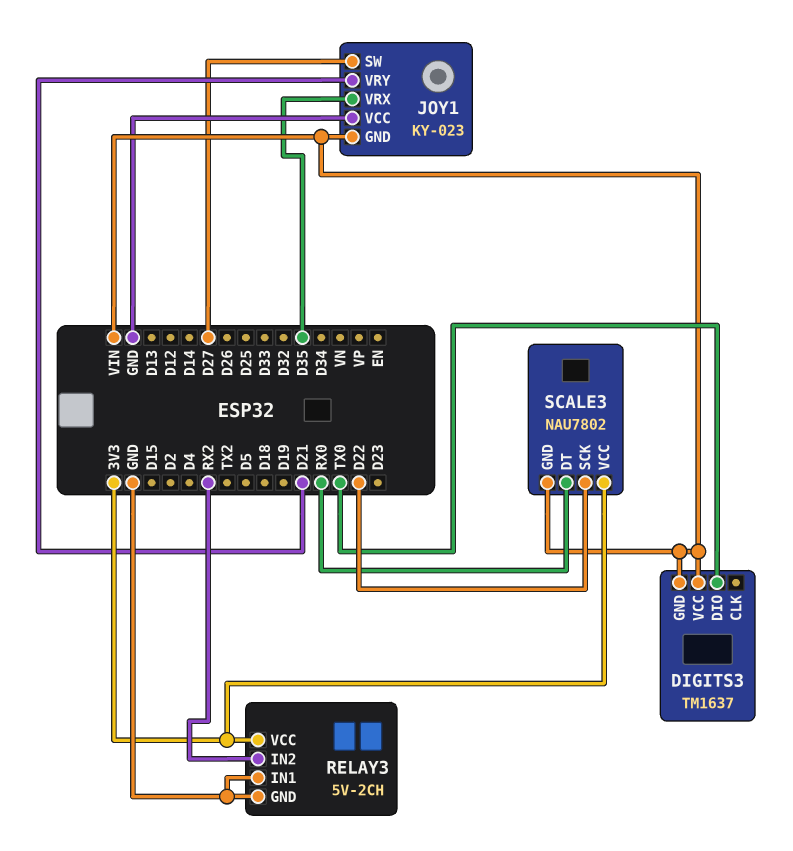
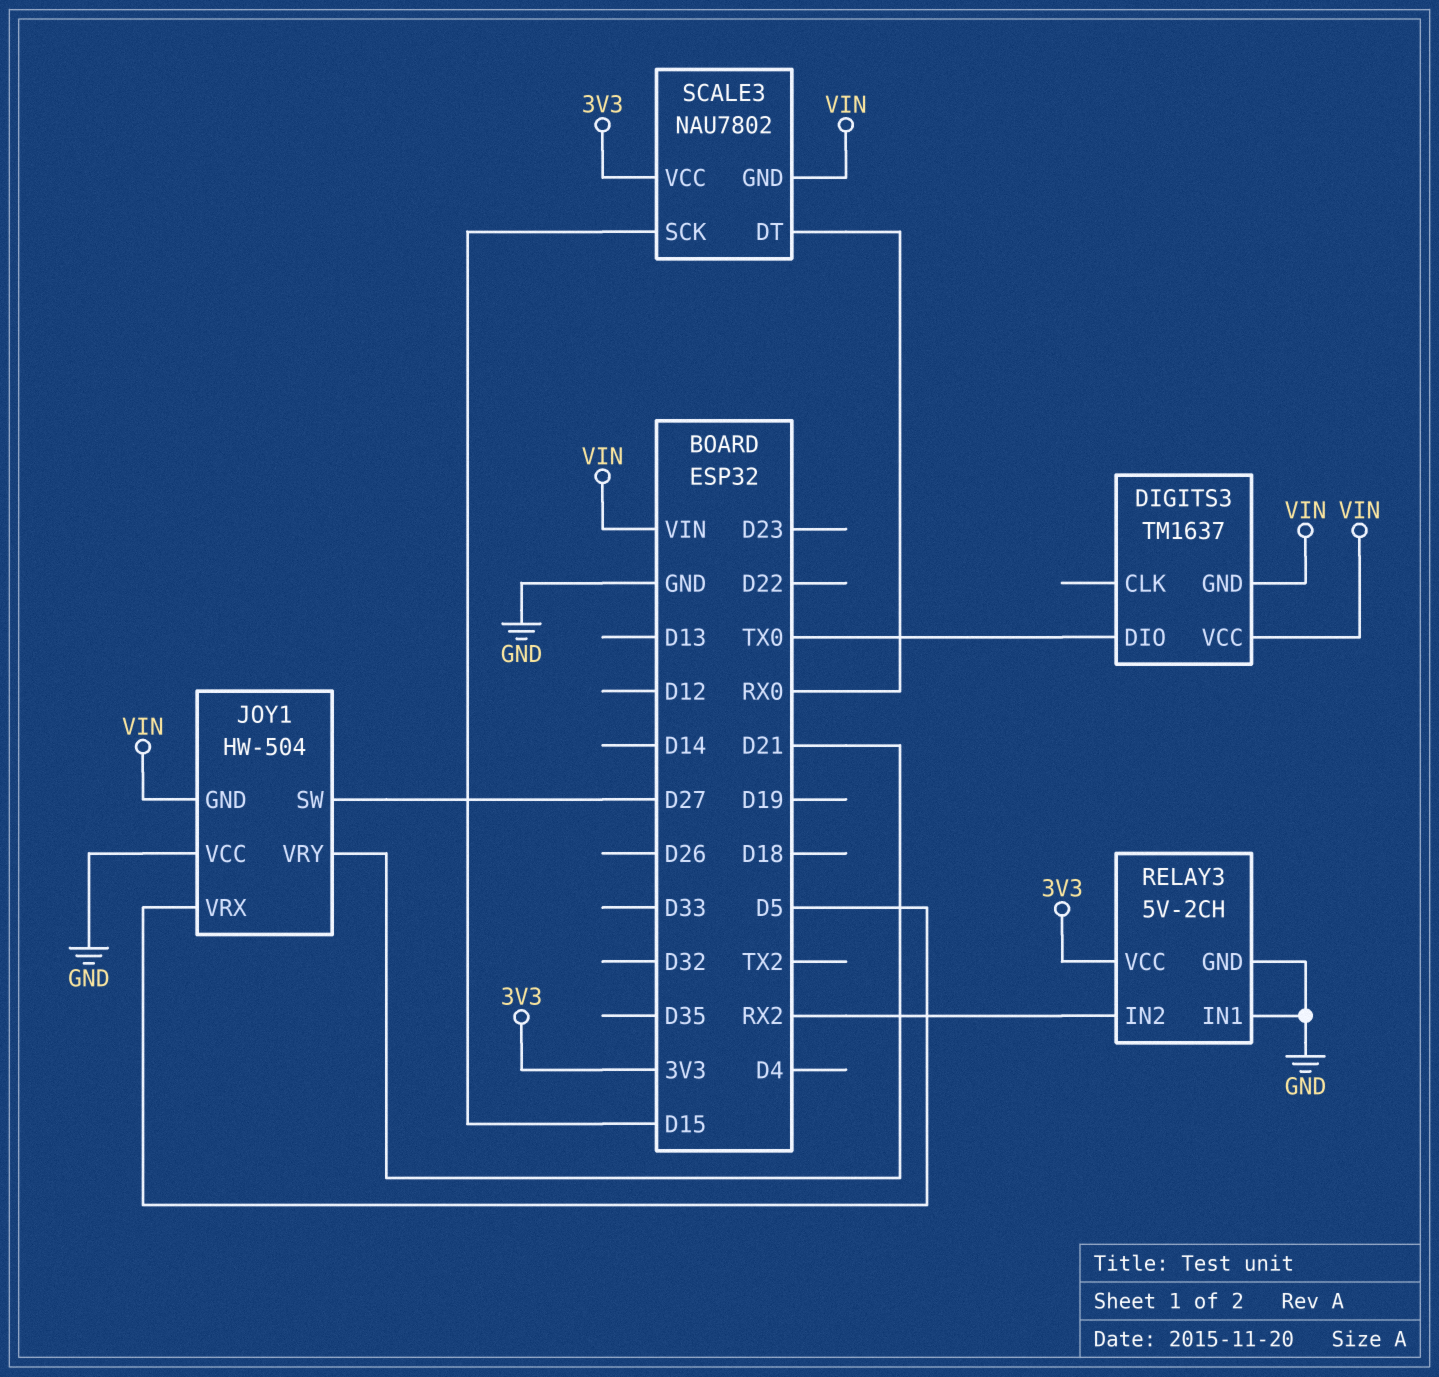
JOY1: KY-023 -> HW-504
JOY1 pin VRX: D35 -> D5
SCALE3 pin SCK: D22 -> D15

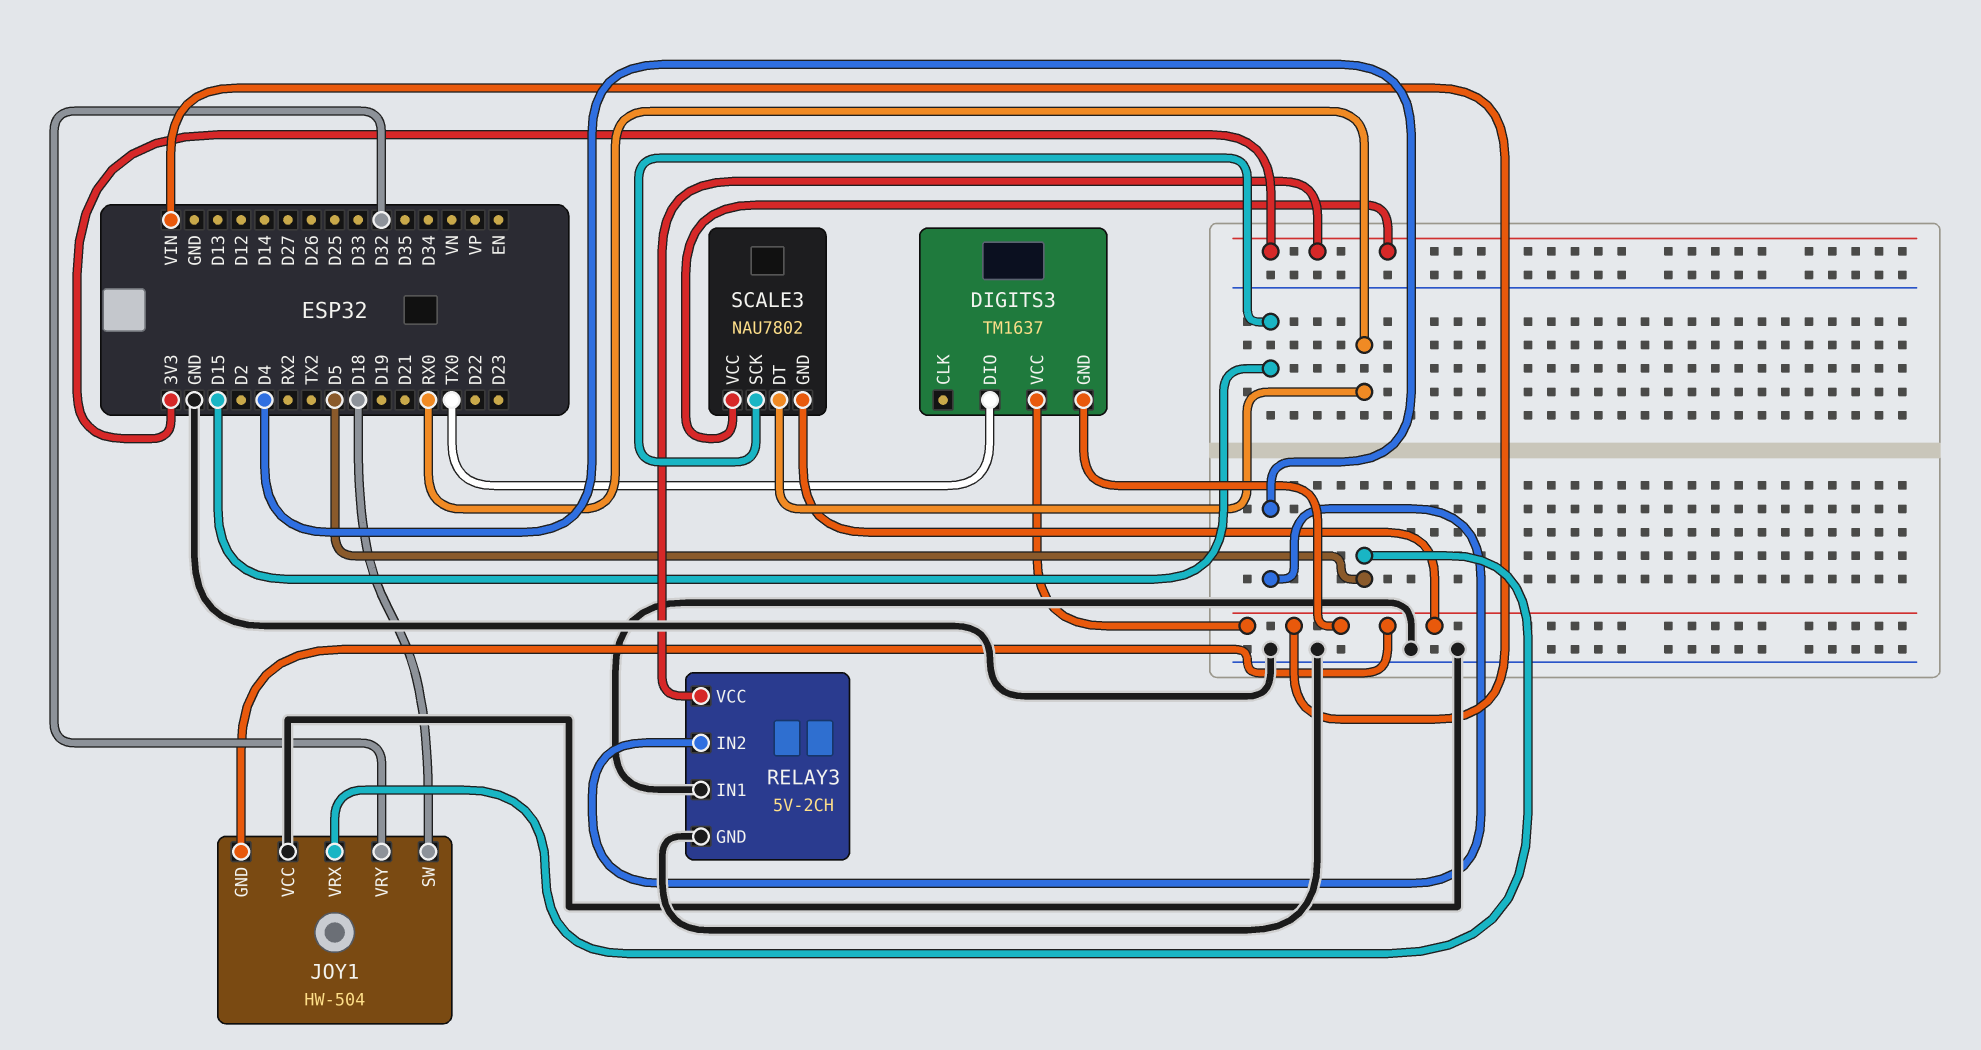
JOY1 pin SW: D27 -> D18
JOY1 pin VRY: D21 -> D32
RELAY3 pin IN2: RX2 -> D4

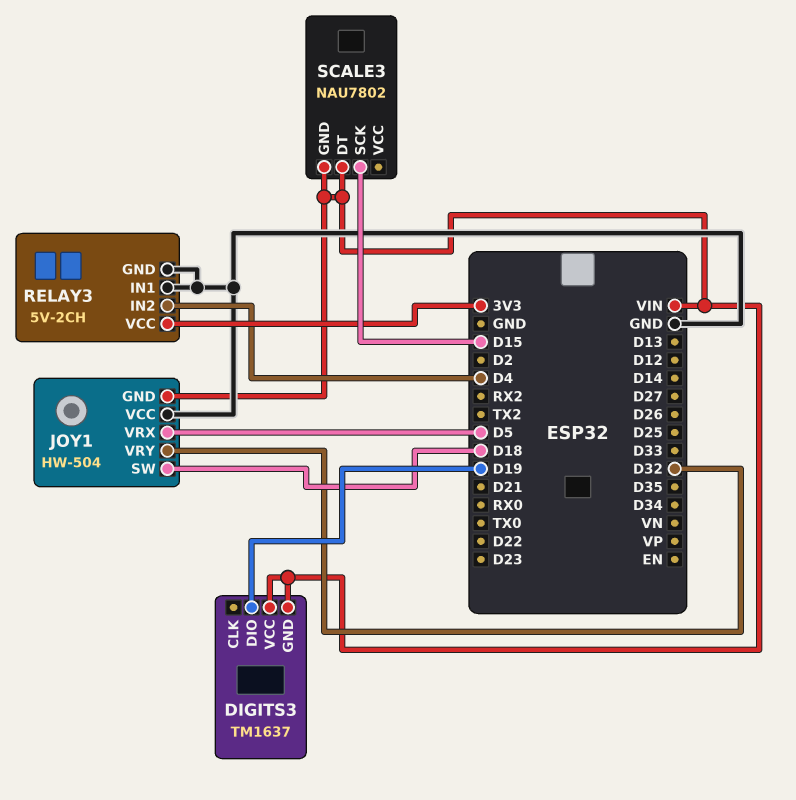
DIGITS3 pin DIO: TX0 -> D19
SCALE3 pin DT: RX0 -> VIN
SCALE3 pin VCC: 3V3 -> none

